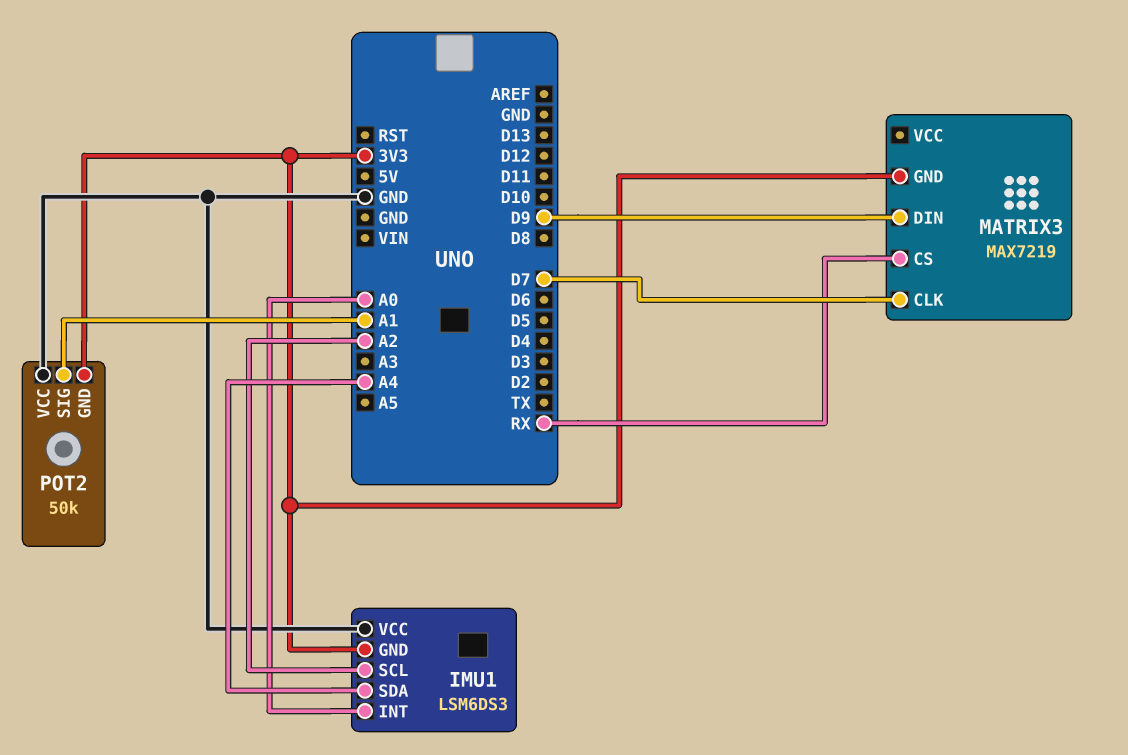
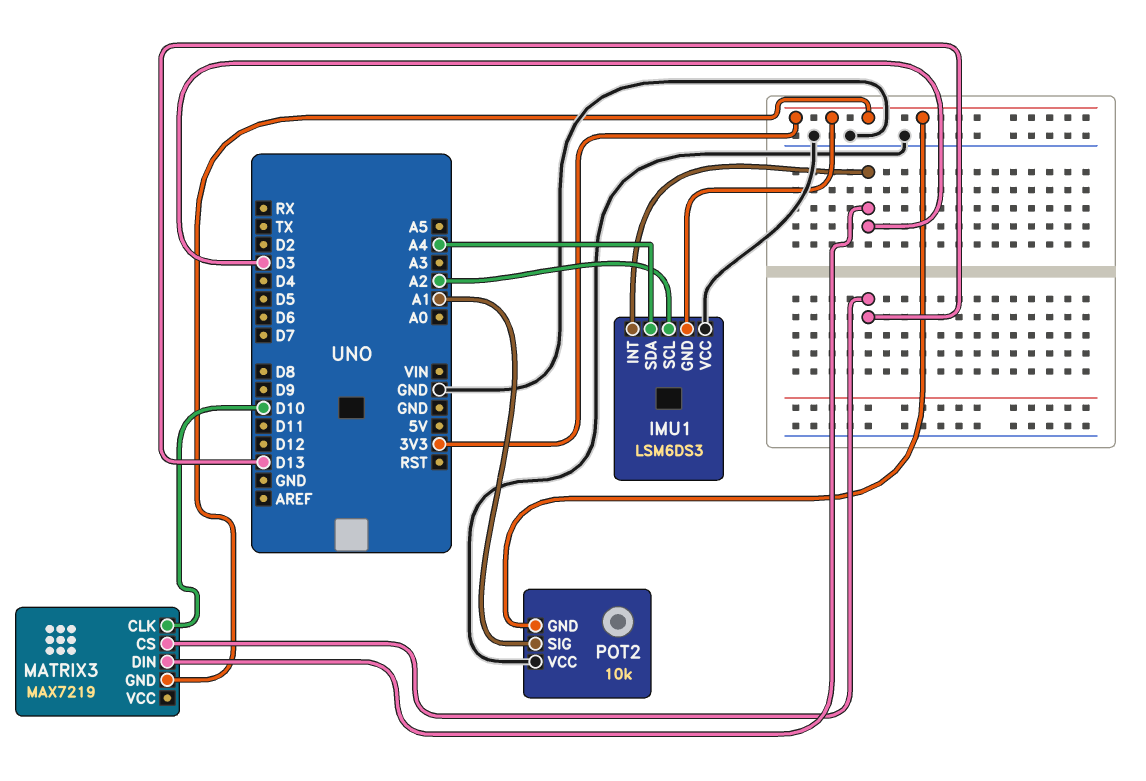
IMU1 pin INT: A0 -> D3
MATRIX3 pin CLK: D7 -> D10
MATRIX3 pin CS: RX -> D13
MATRIX3 pin DIN: D9 -> D3
POT2: 50k -> 10k

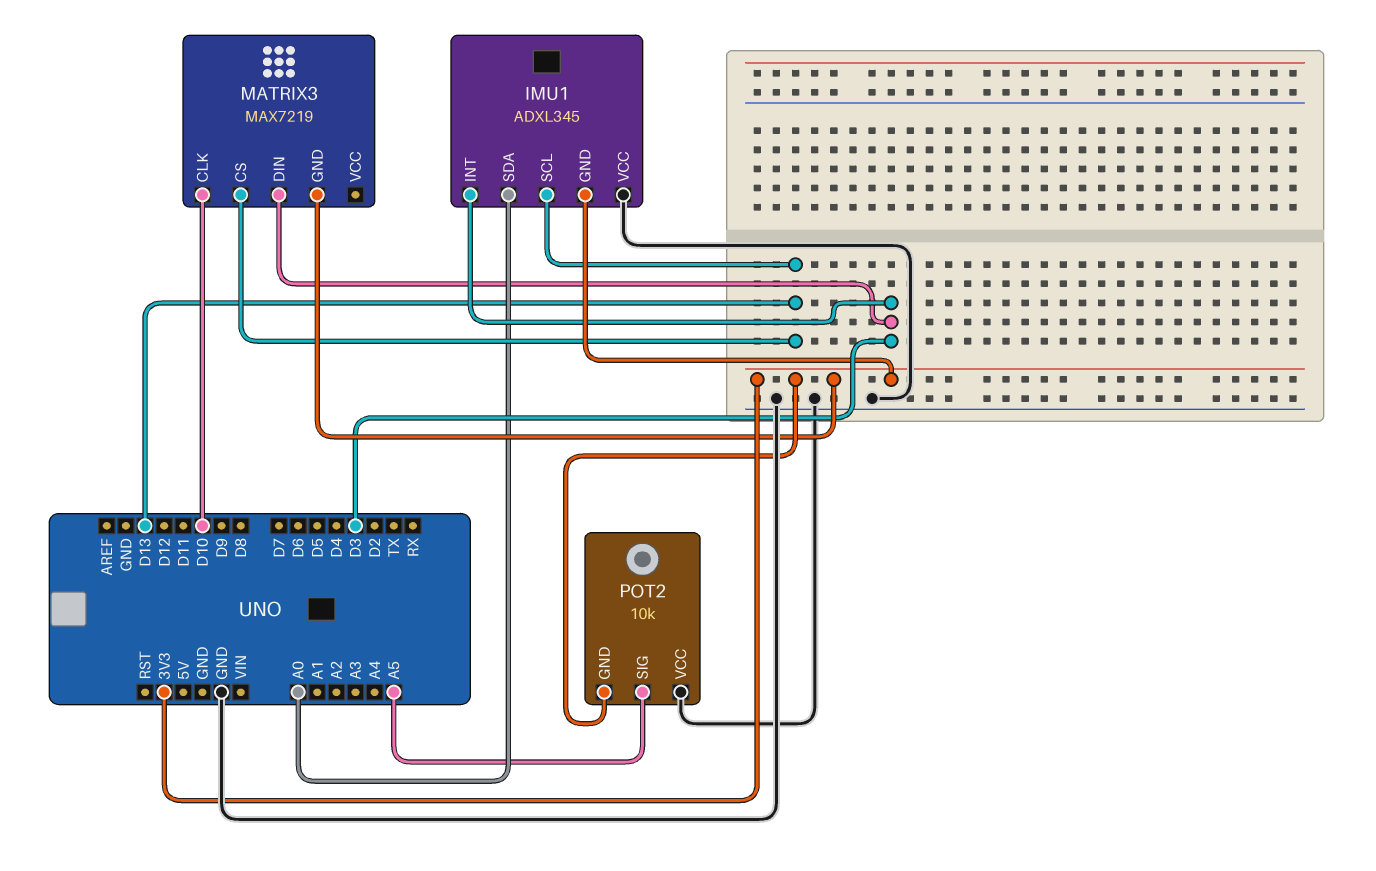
IMU1: LSM6DS3 -> ADXL345
IMU1 pin SCL: A2 -> D13
IMU1 pin SDA: A4 -> A0
POT2 pin SIG: A1 -> A5

